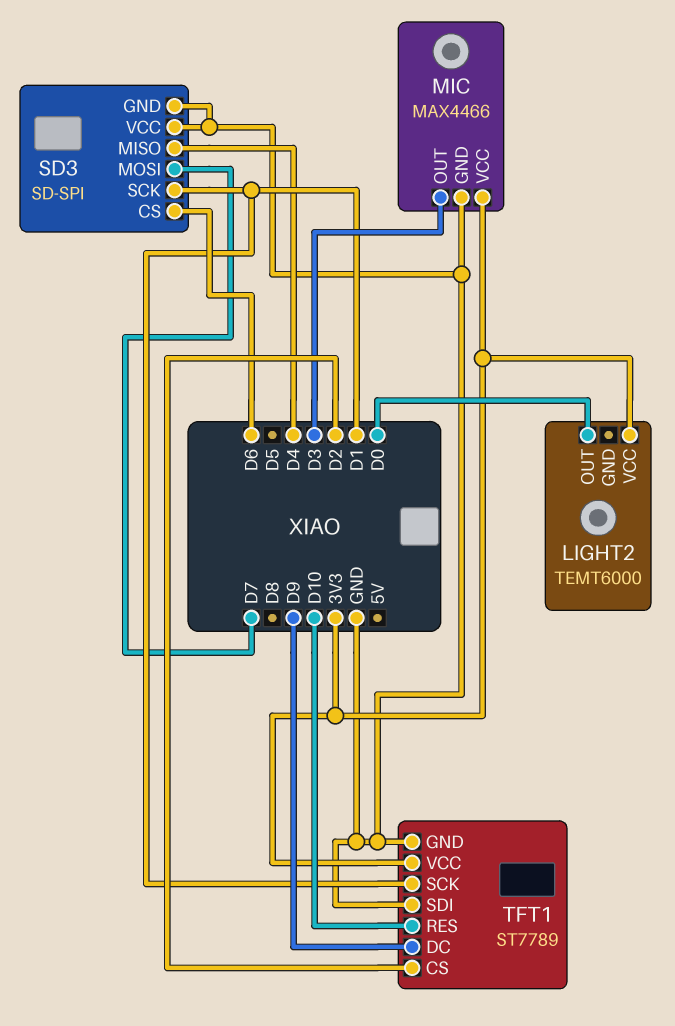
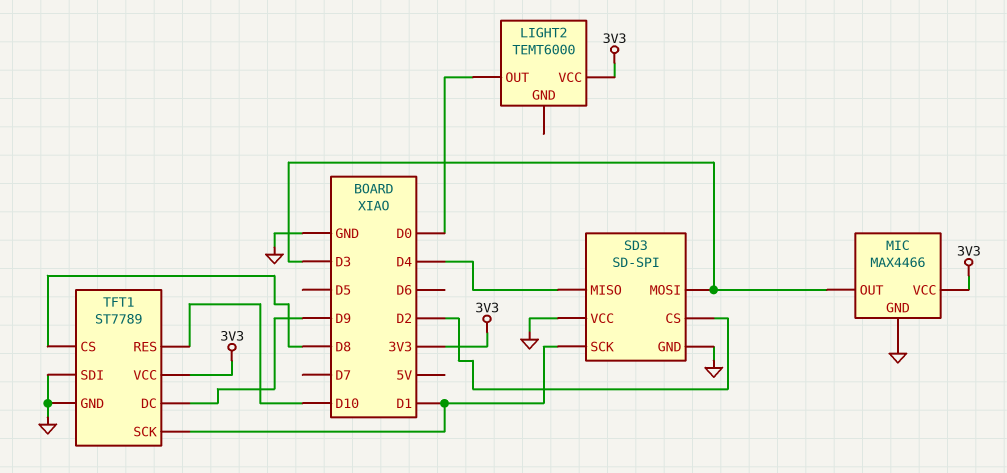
SD3 pin CS: D6 -> D2
SD3 pin MOSI: D7 -> D3
TFT1 pin CS: D2 -> D8

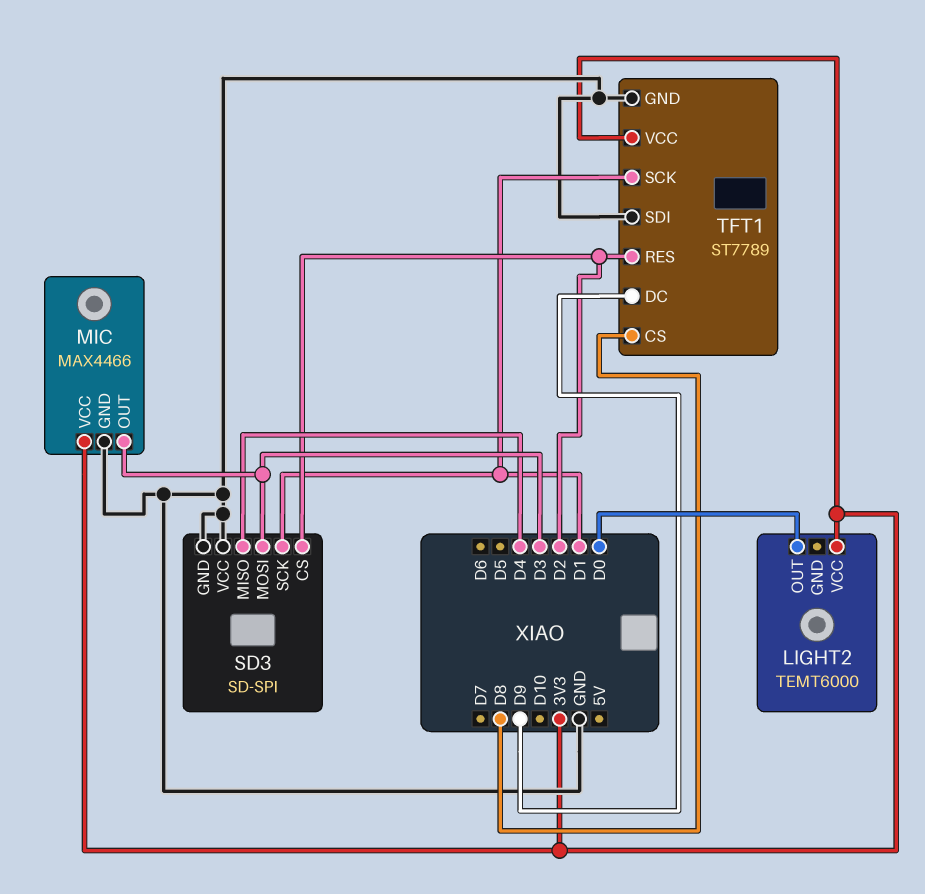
TFT1 pin RES: D10 -> D2

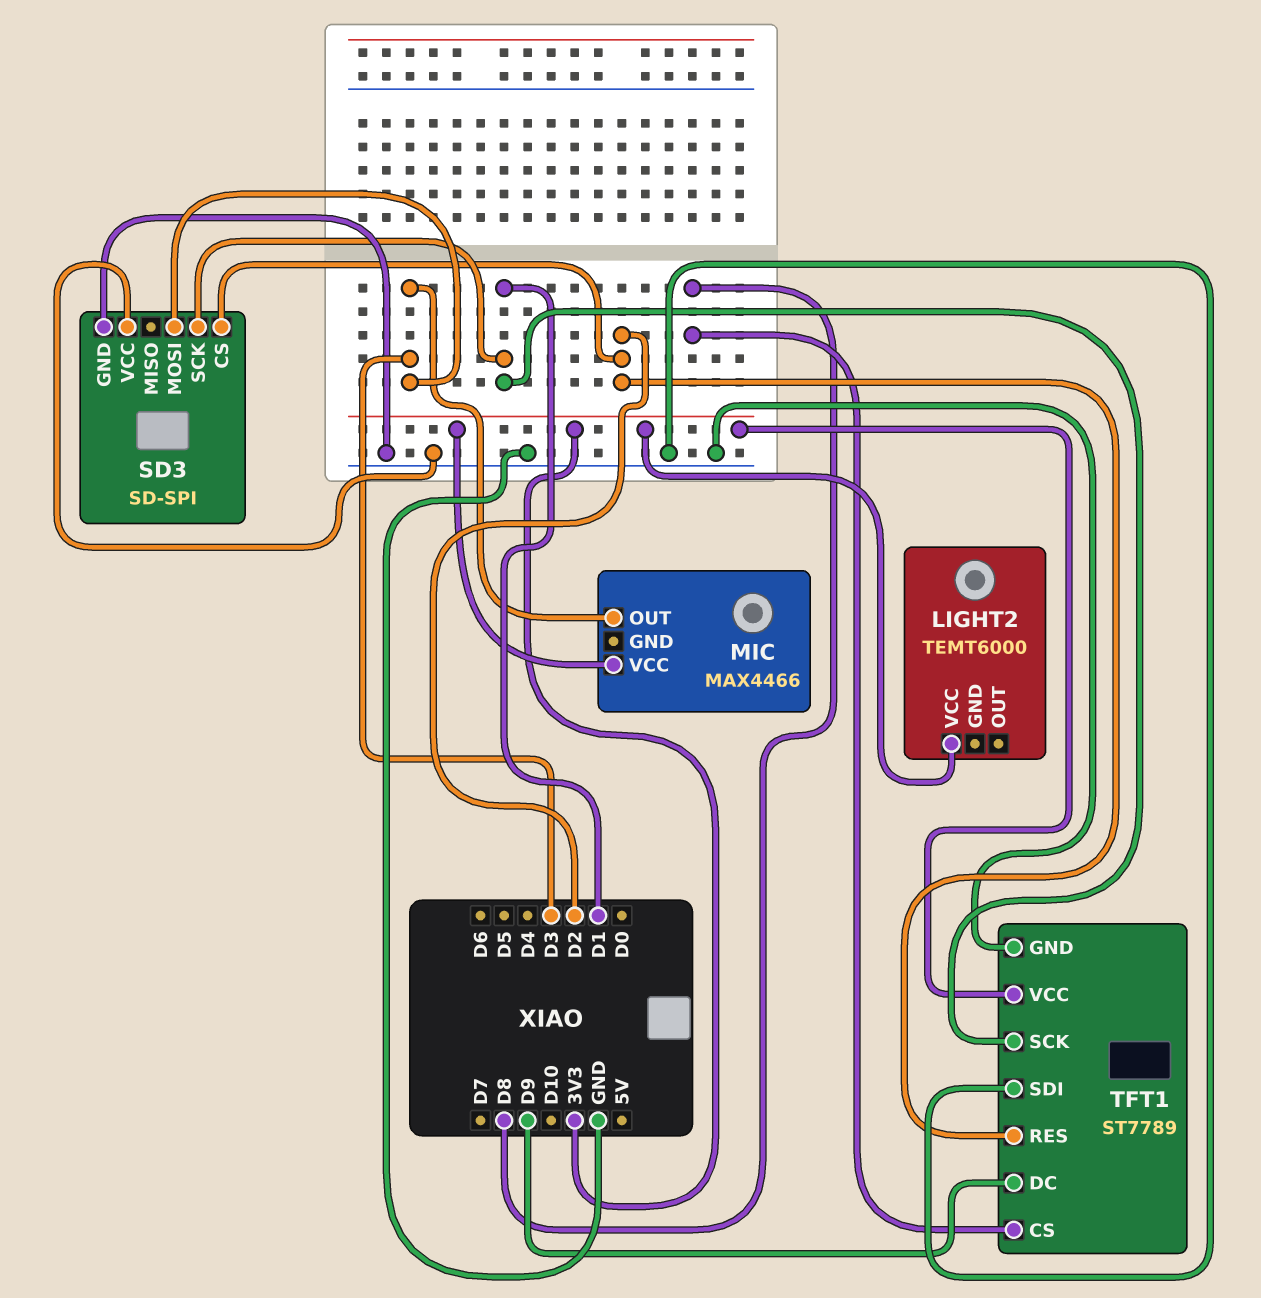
LIGHT2 pin OUT: D0 -> none
MIC pin GND: GND -> none
SD3 pin MISO: D4 -> none

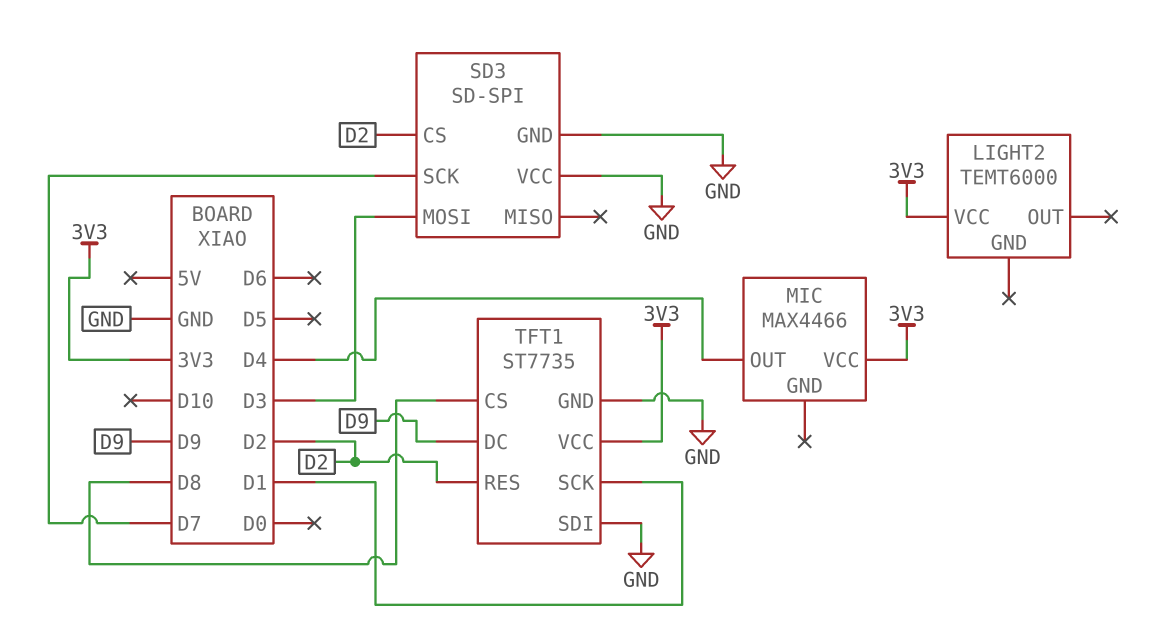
MIC pin OUT: D3 -> D4
SD3 pin SCK: D1 -> D7
TFT1: ST7789 -> ST7735

